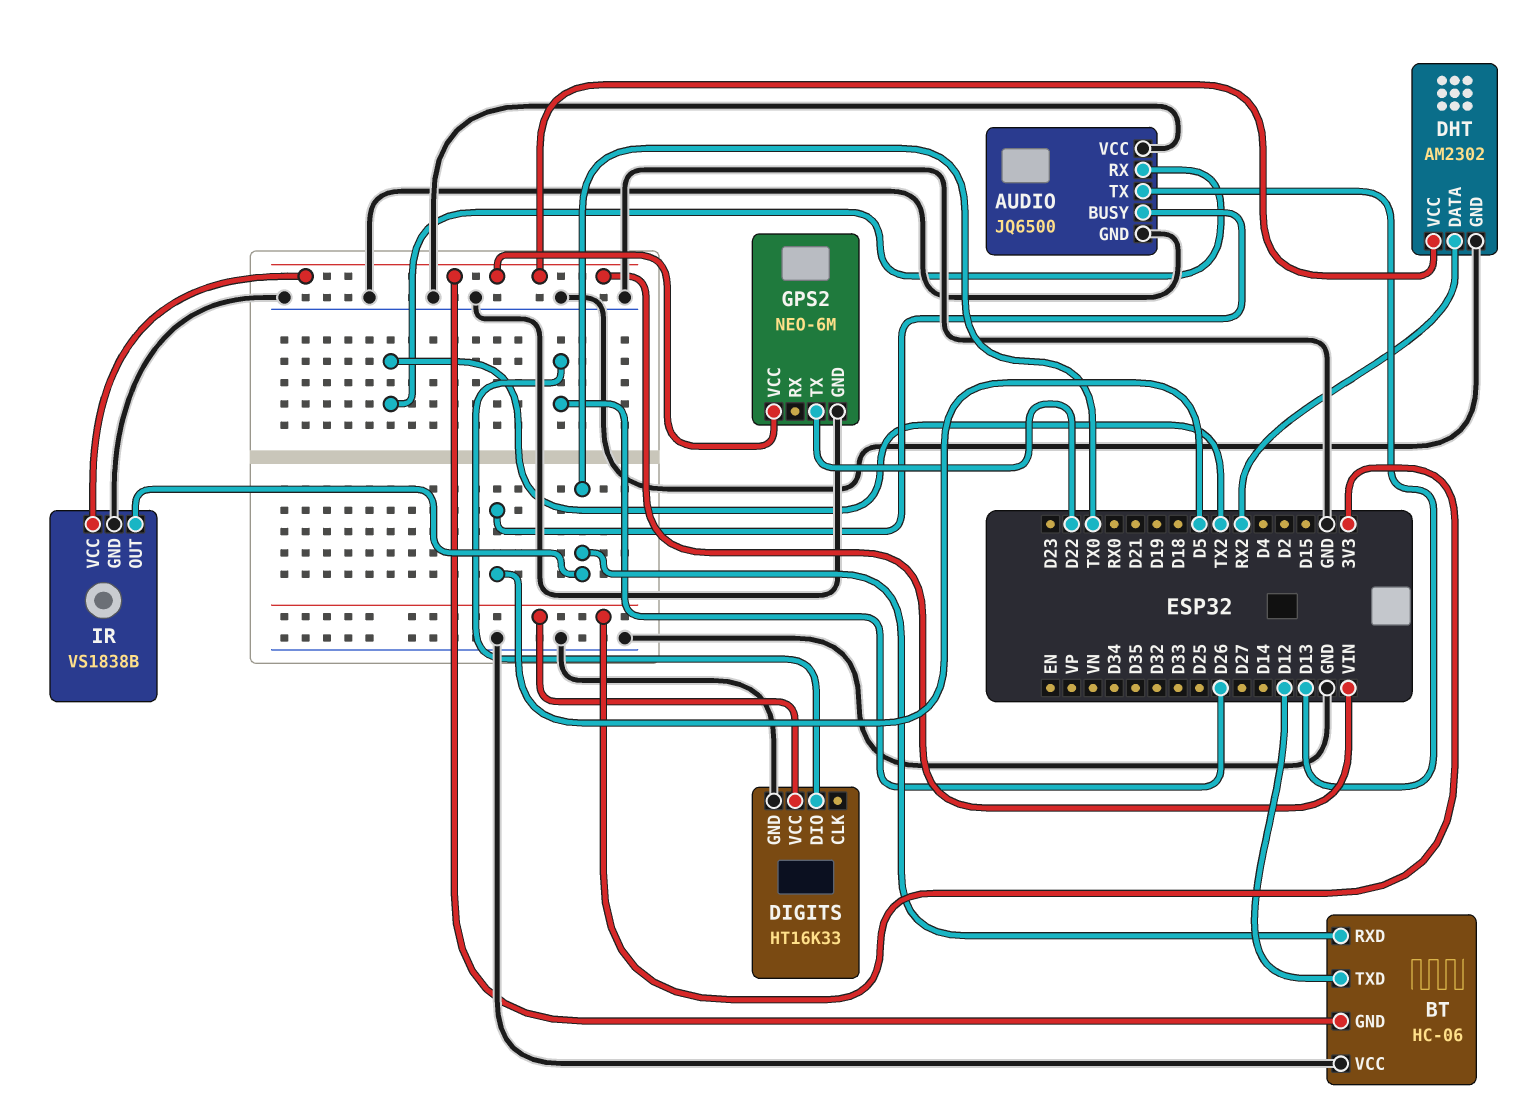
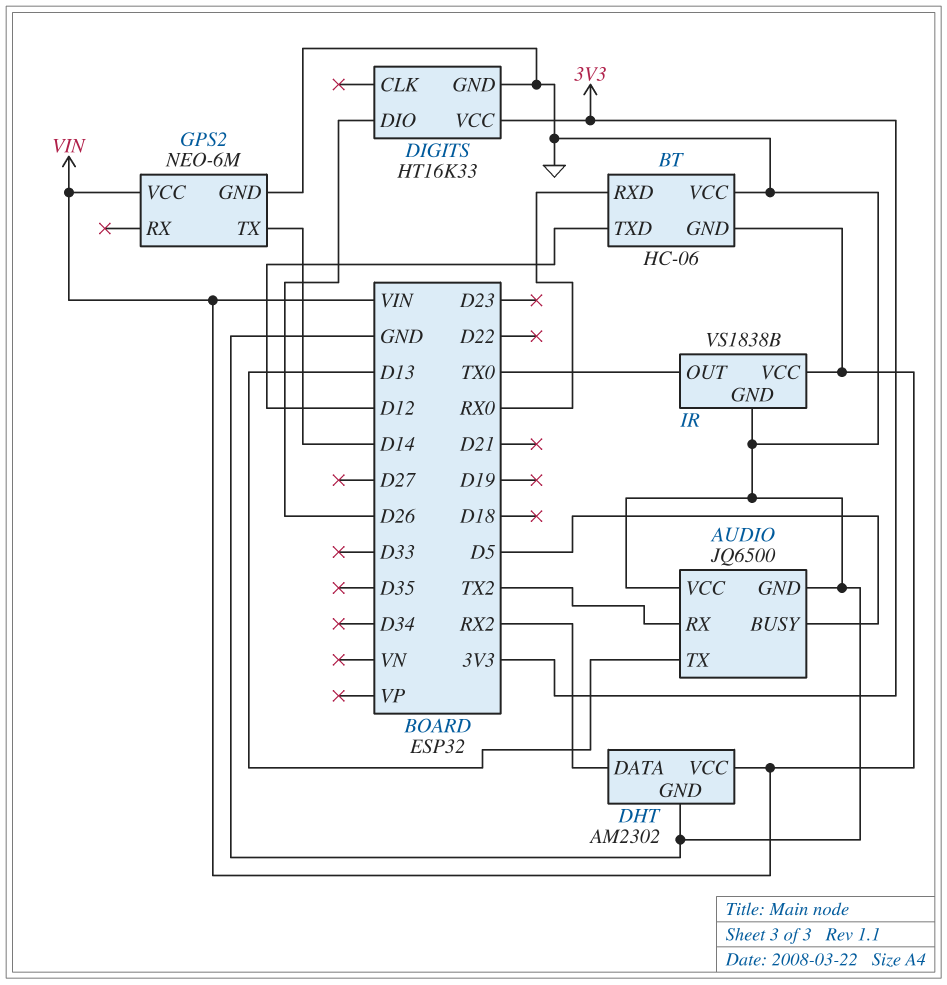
BT pin RXD: TX0 -> RX0
GPS2 pin TX: D22 -> D14

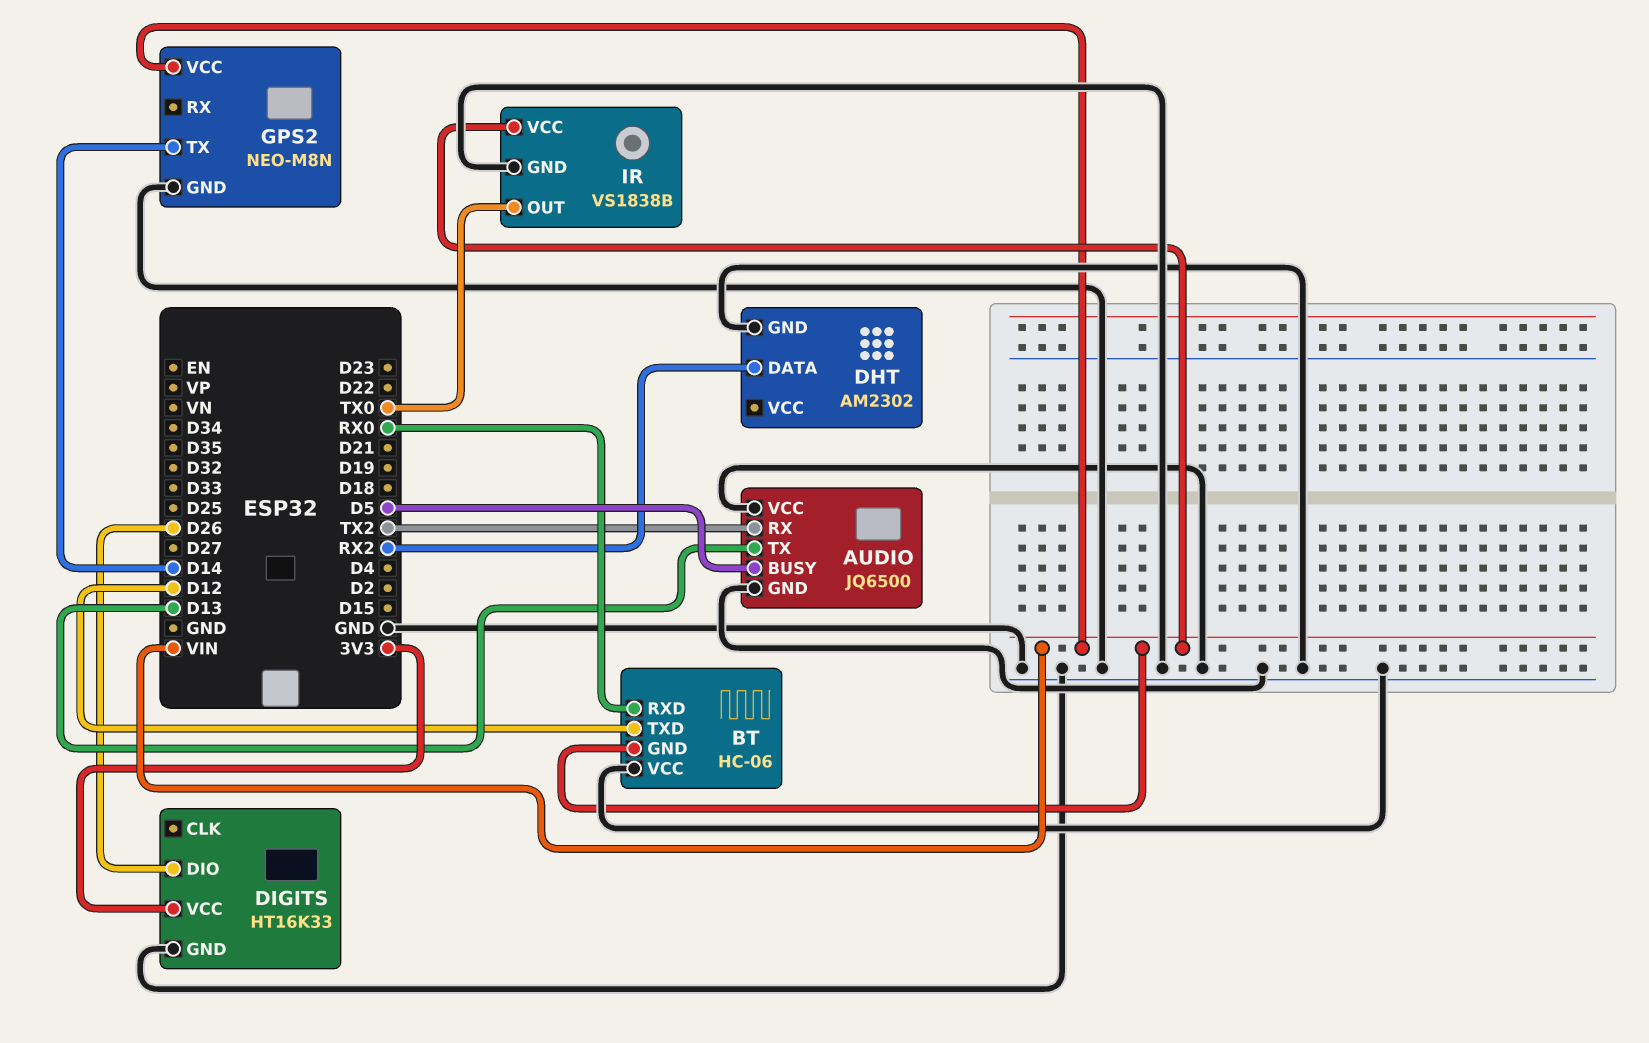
DHT pin VCC: VIN -> none
GPS2: NEO-6M -> NEO-M8N

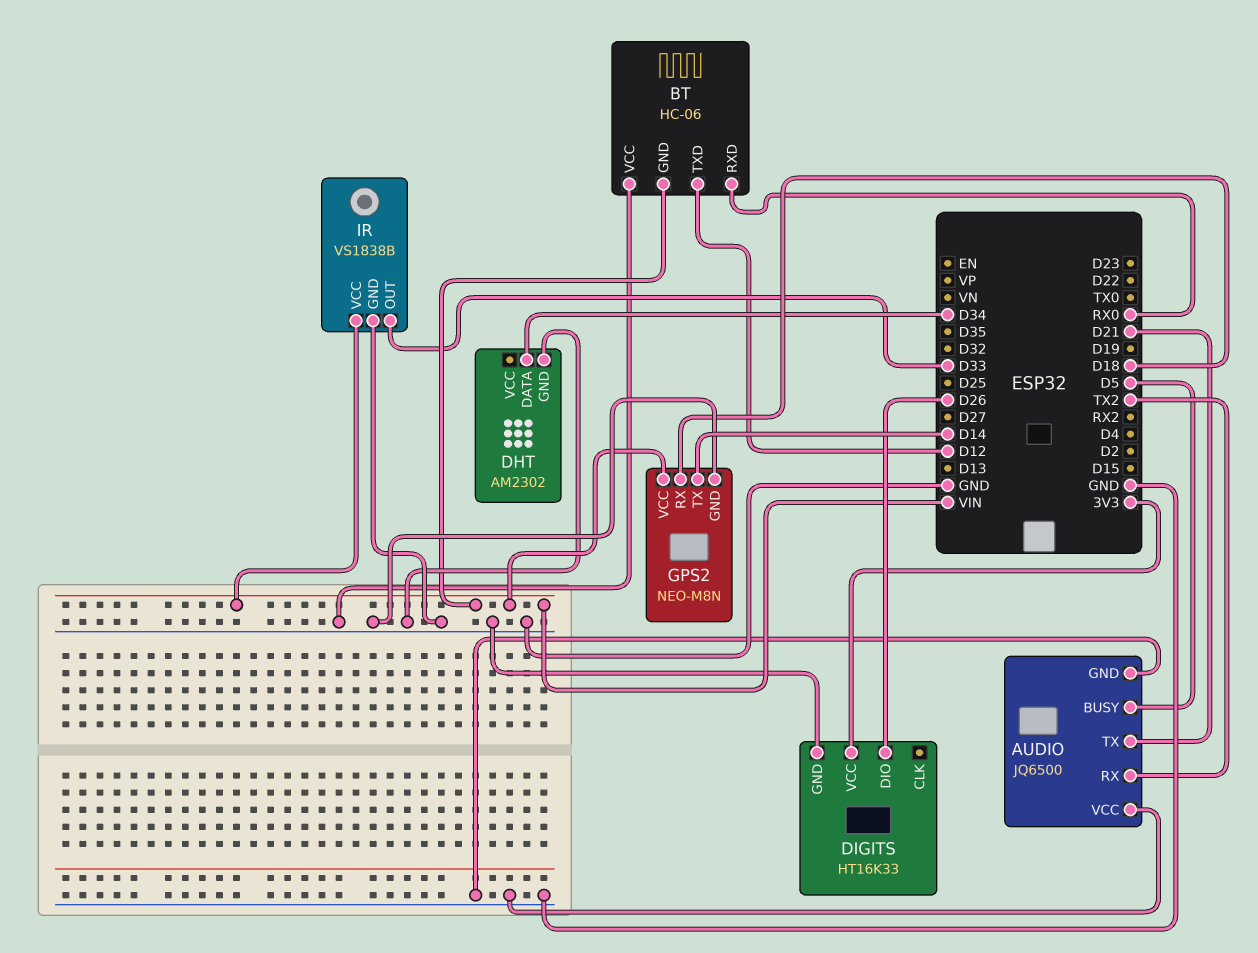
AUDIO pin TX: D13 -> D21
DHT pin DATA: RX2 -> D34
GPS2 pin RX: none -> D18
IR pin OUT: TX0 -> D33

